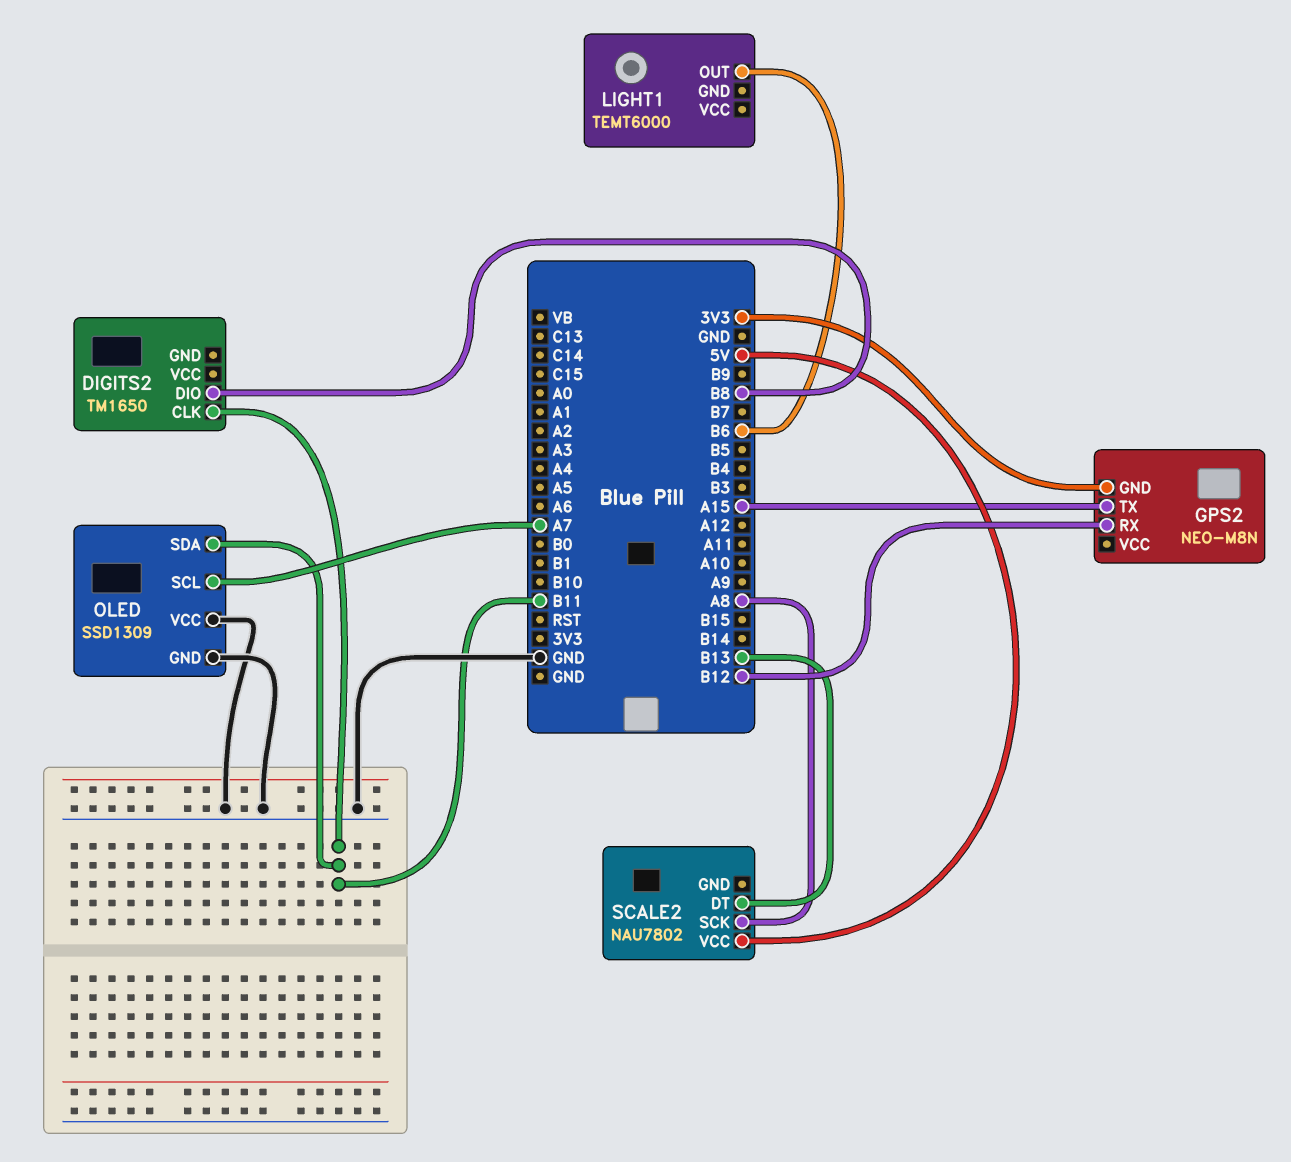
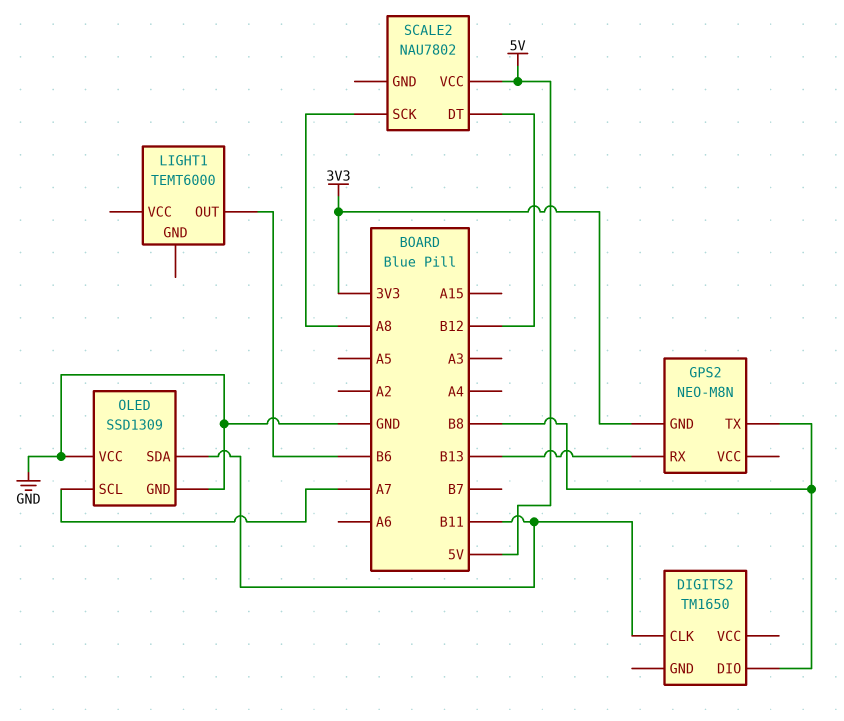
GPS2 pin RX: B12 -> B13
GPS2 pin TX: A15 -> B8
SCALE2 pin DT: B13 -> B12

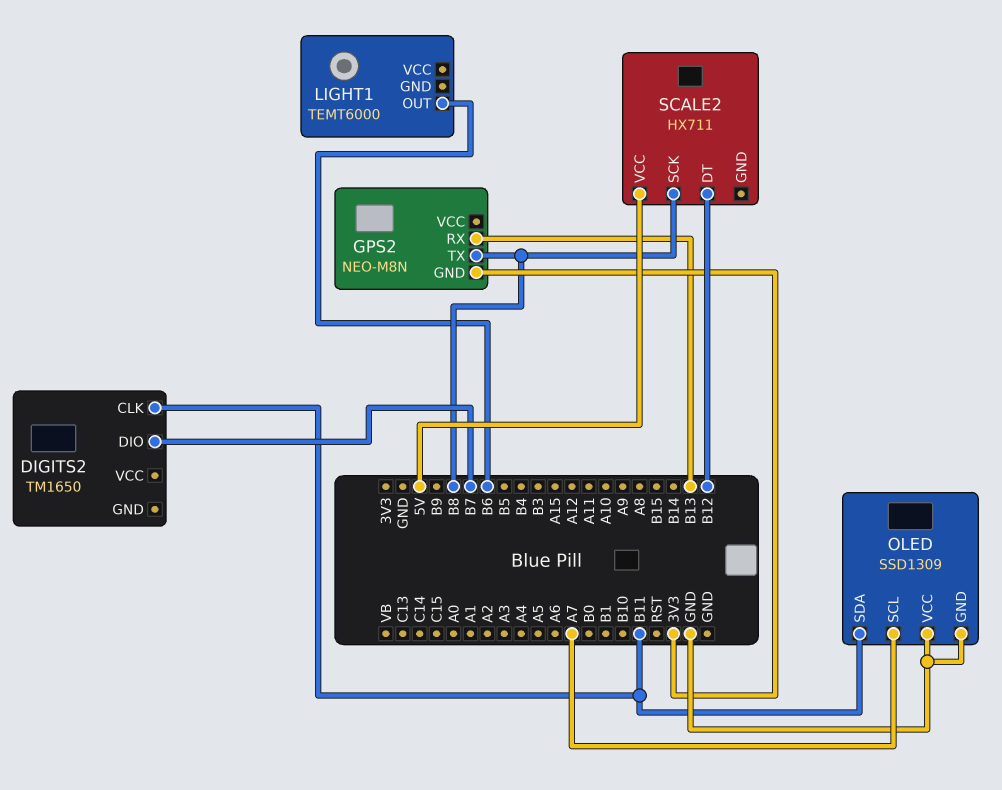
DIGITS2 pin DIO: B8 -> B7
SCALE2: NAU7802 -> HX711
SCALE2 pin SCK: A8 -> B8

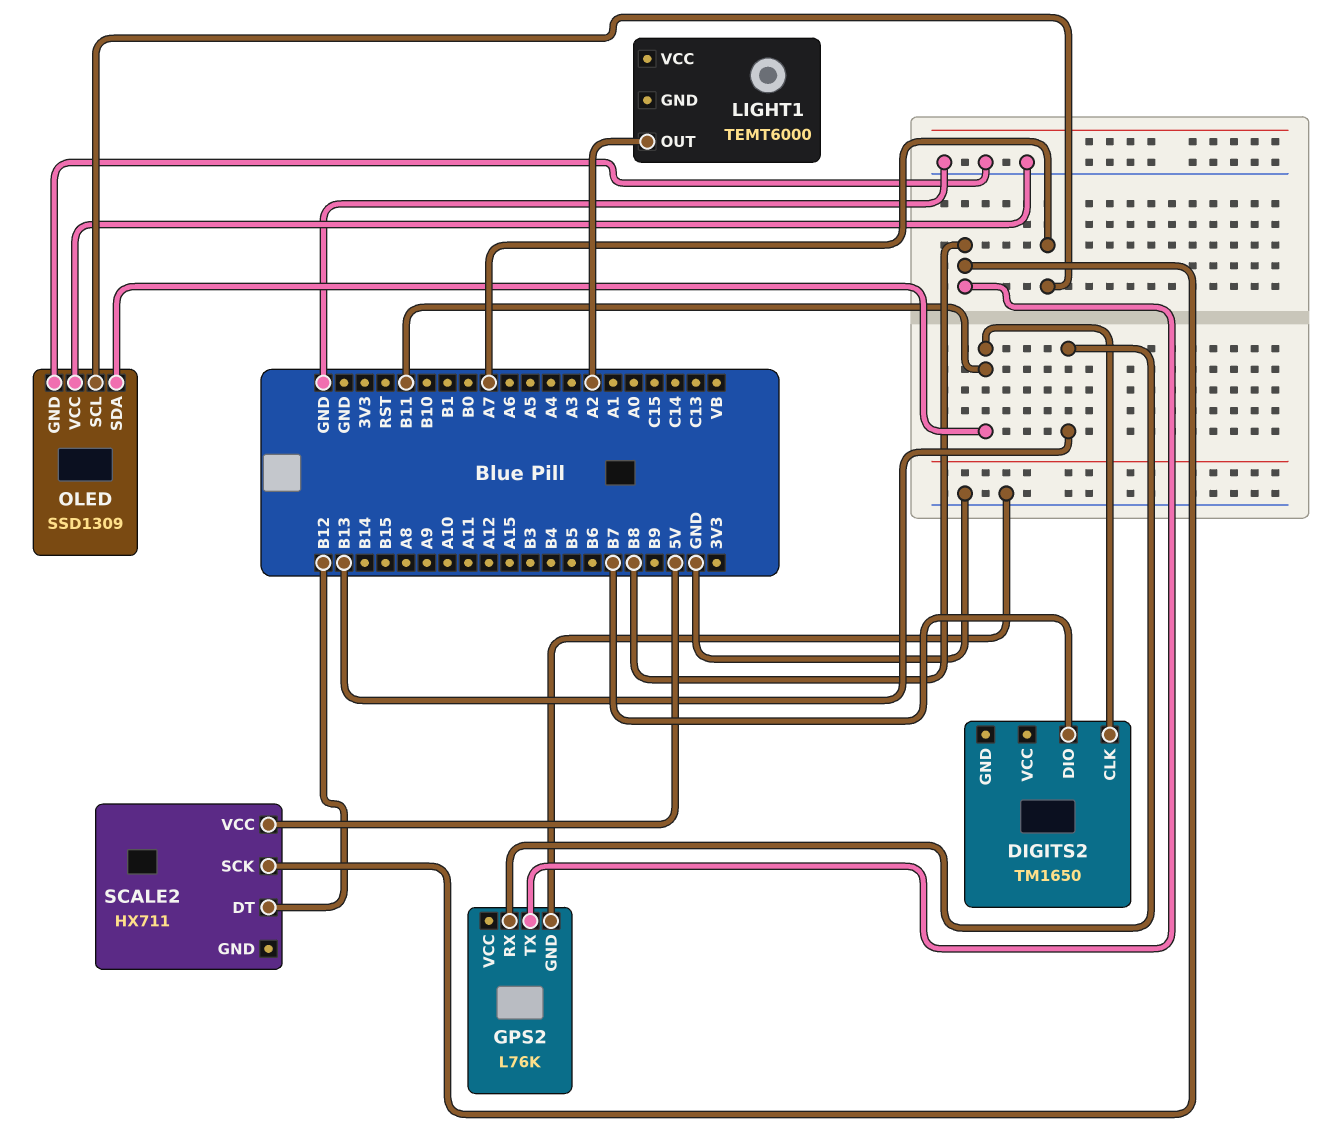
GPS2: NEO-M8N -> L76K
GPS2 pin GND: 3V3 -> GND
LIGHT1 pin OUT: B6 -> A2

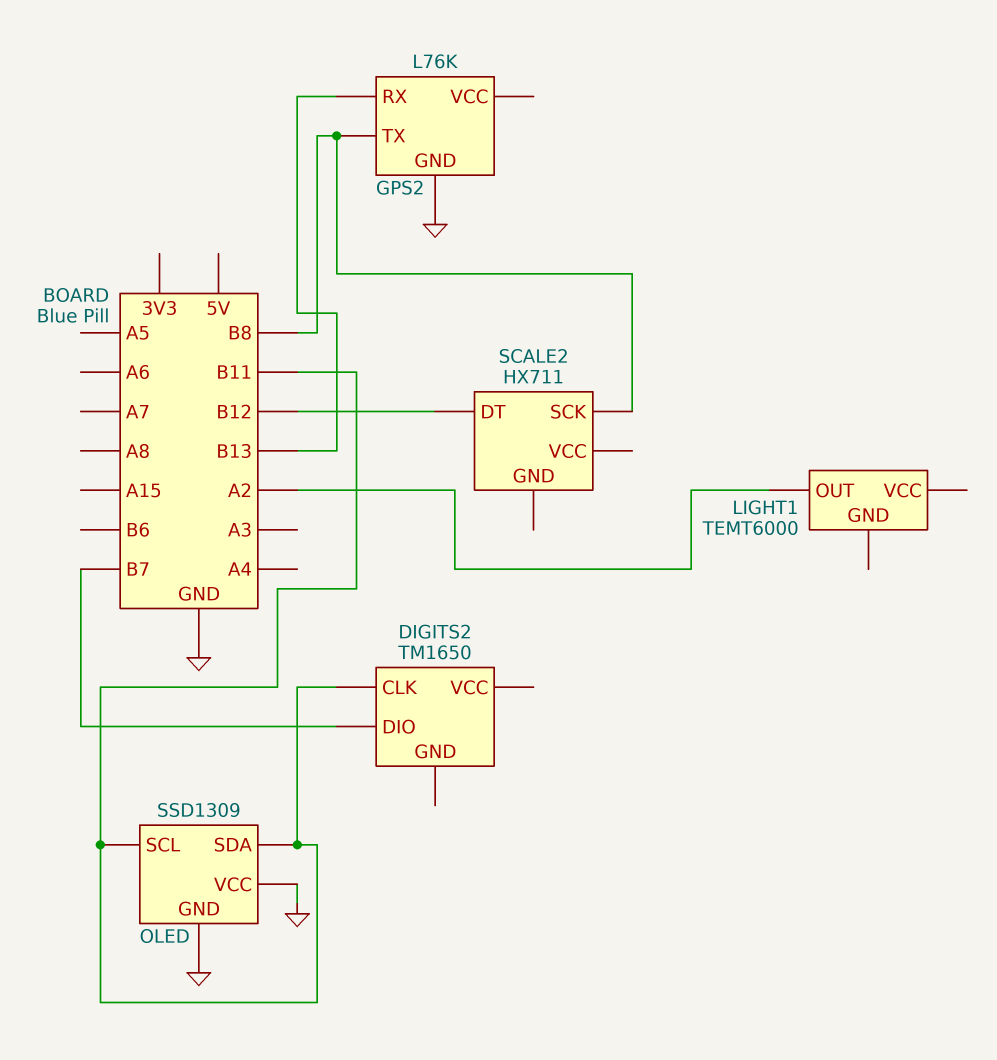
OLED pin SCL: A7 -> B11
SCALE2 pin VCC: 5V -> none

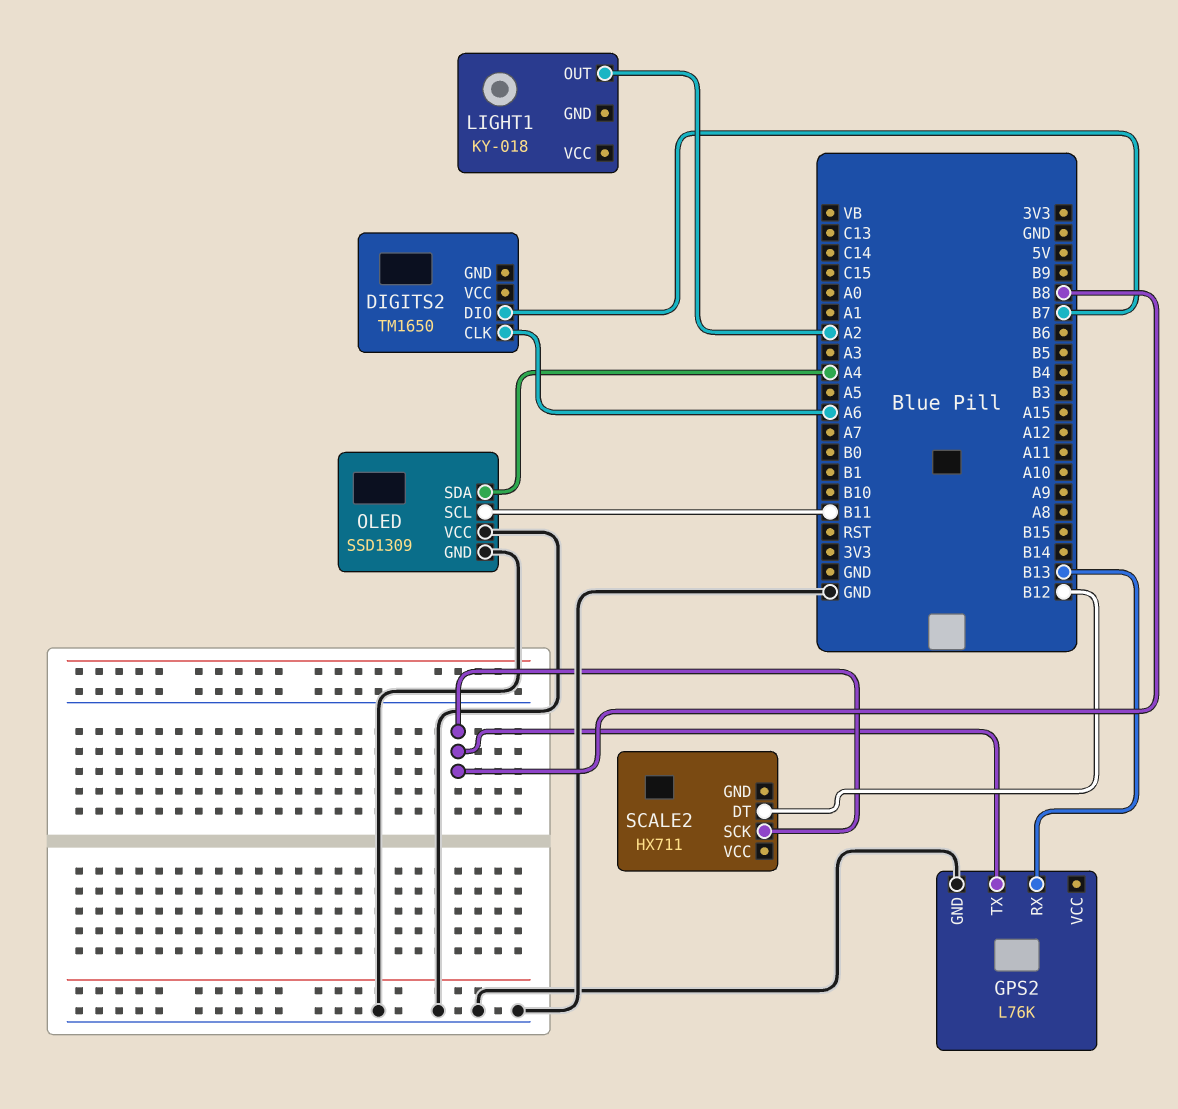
DIGITS2 pin CLK: B11 -> A6
LIGHT1: TEMT6000 -> KY-018
OLED pin SDA: B11 -> A4

